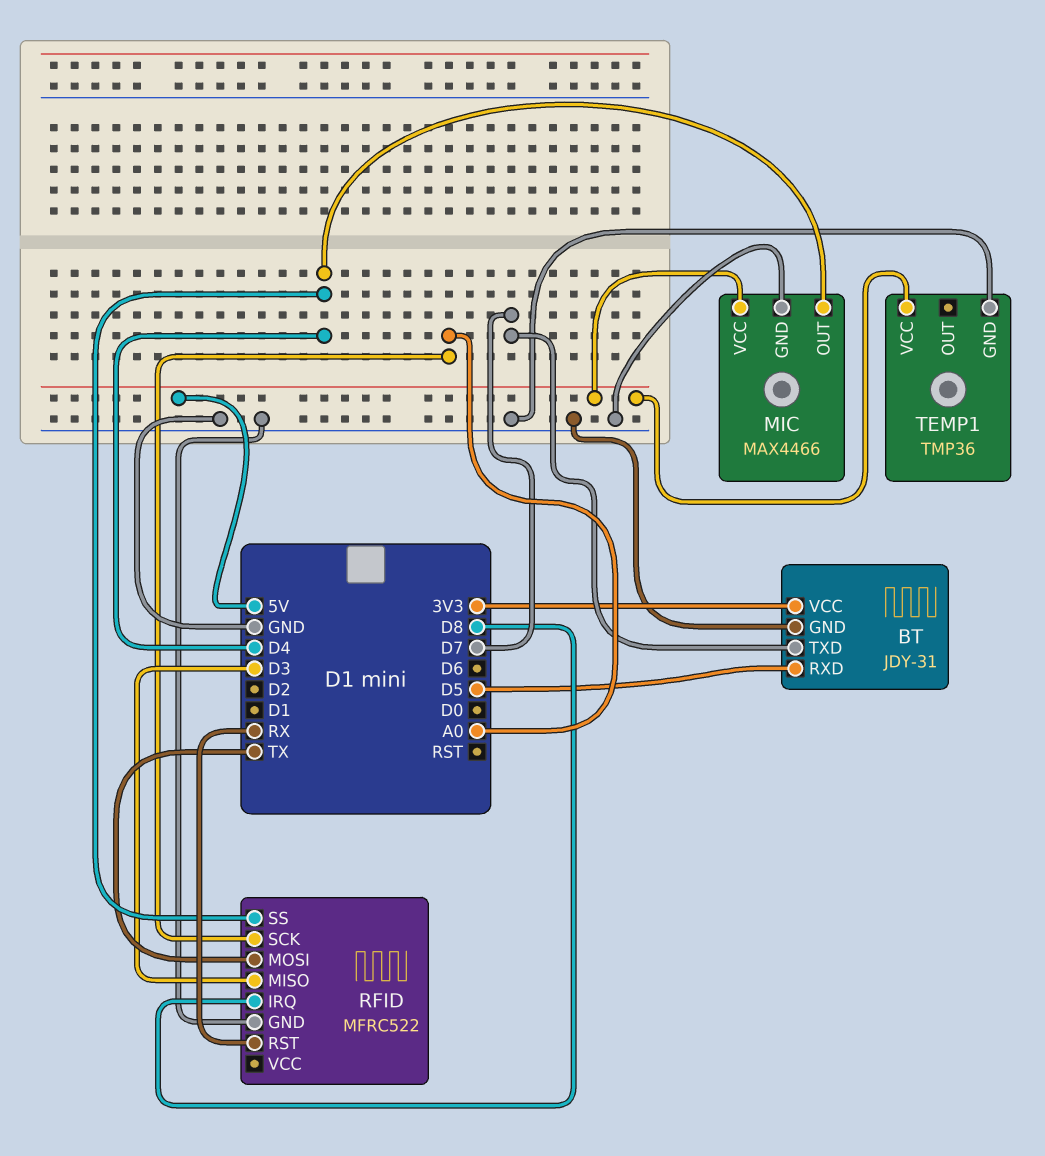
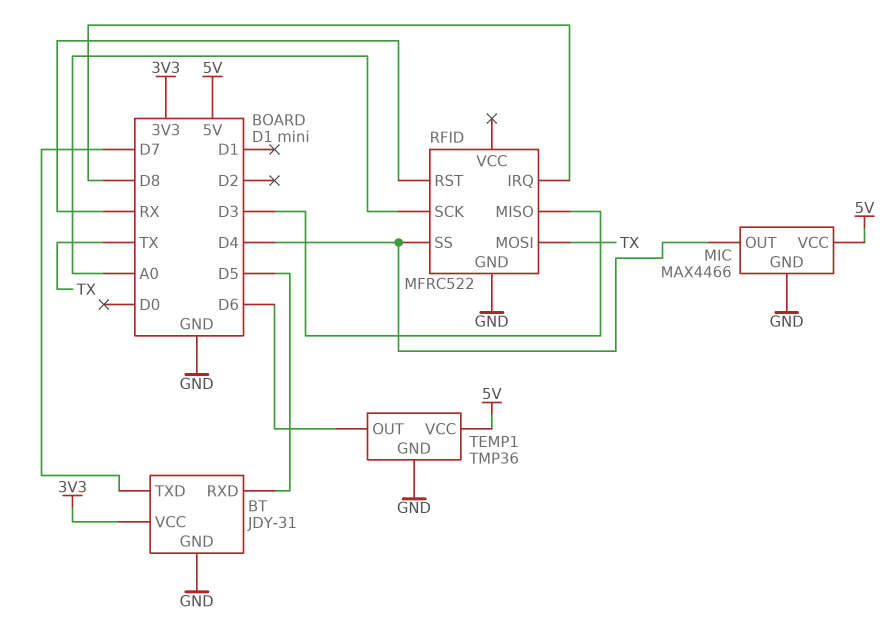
TEMP1 pin OUT: none -> D6

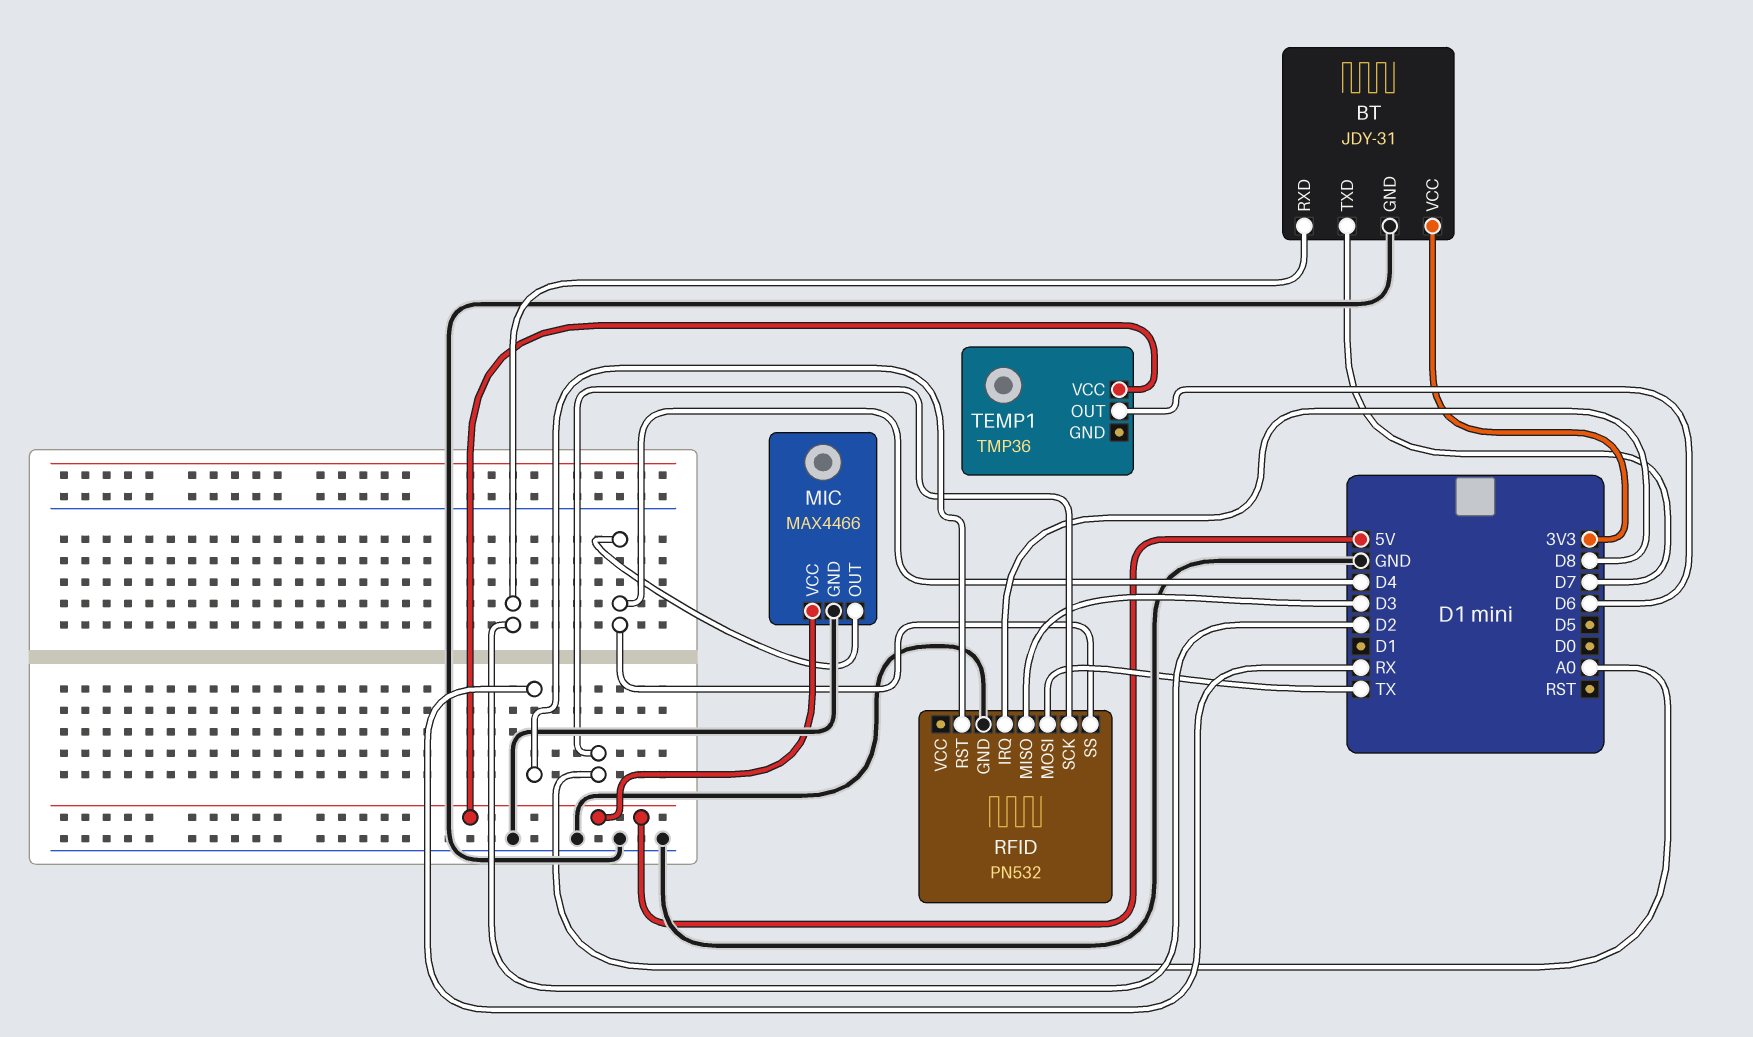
BT pin RXD: D5 -> D2
RFID: MFRC522 -> PN532
TEMP1 pin GND: GND -> none

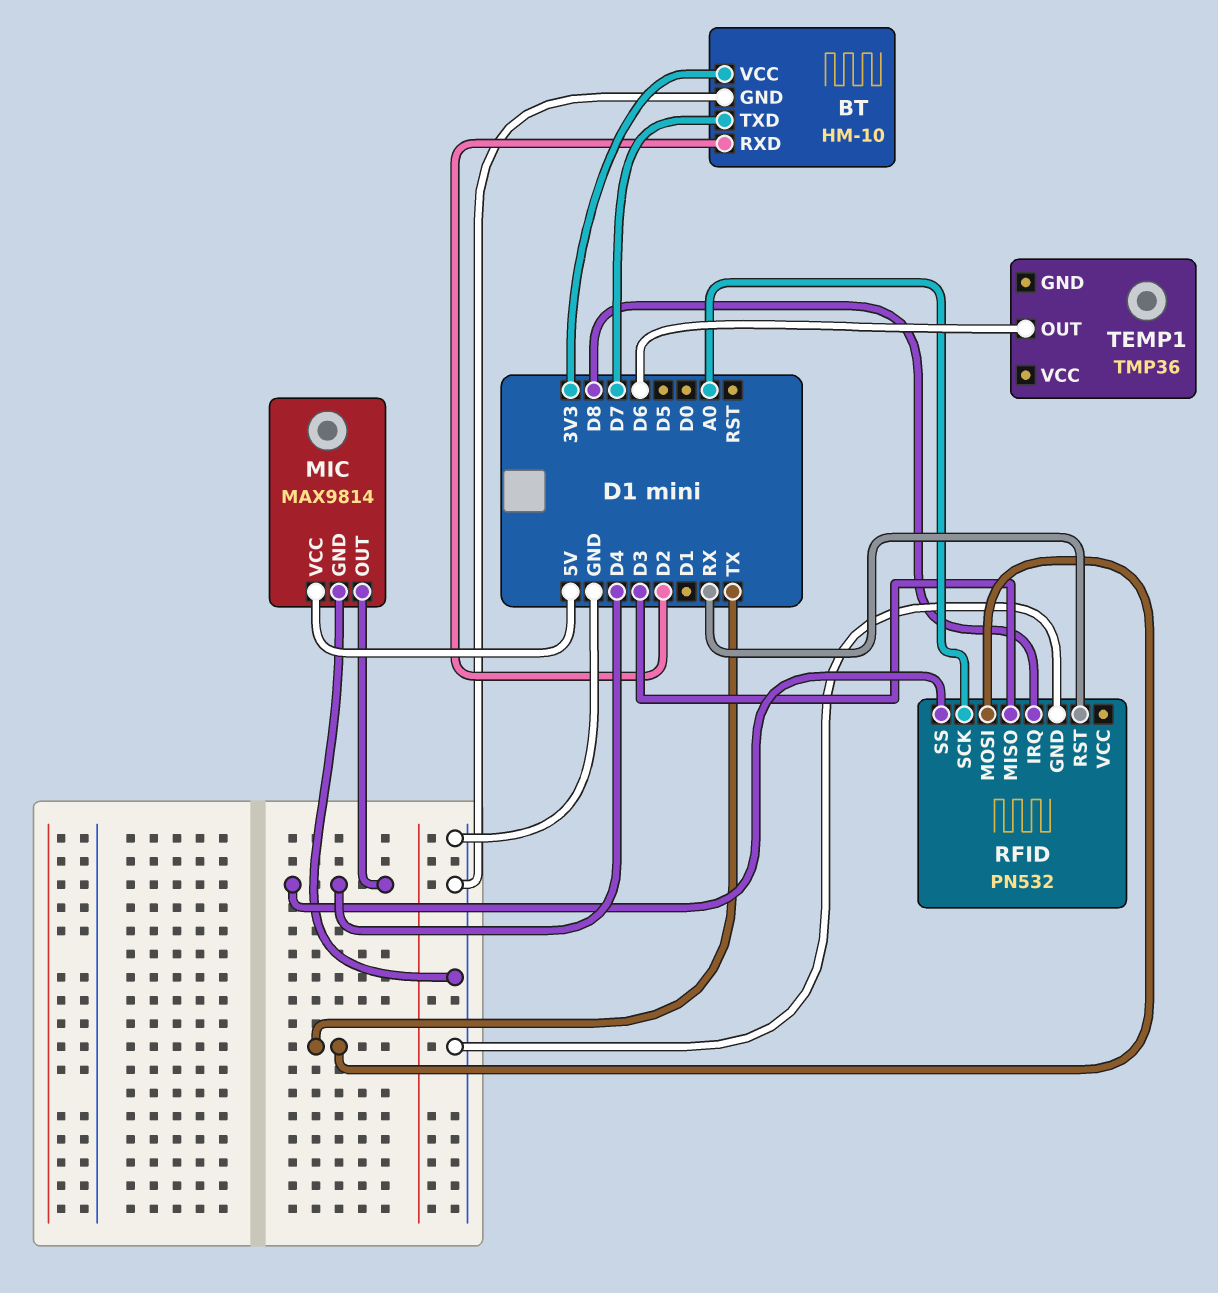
BT: JDY-31 -> HM-10
MIC: MAX4466 -> MAX9814
TEMP1 pin VCC: 5V -> none

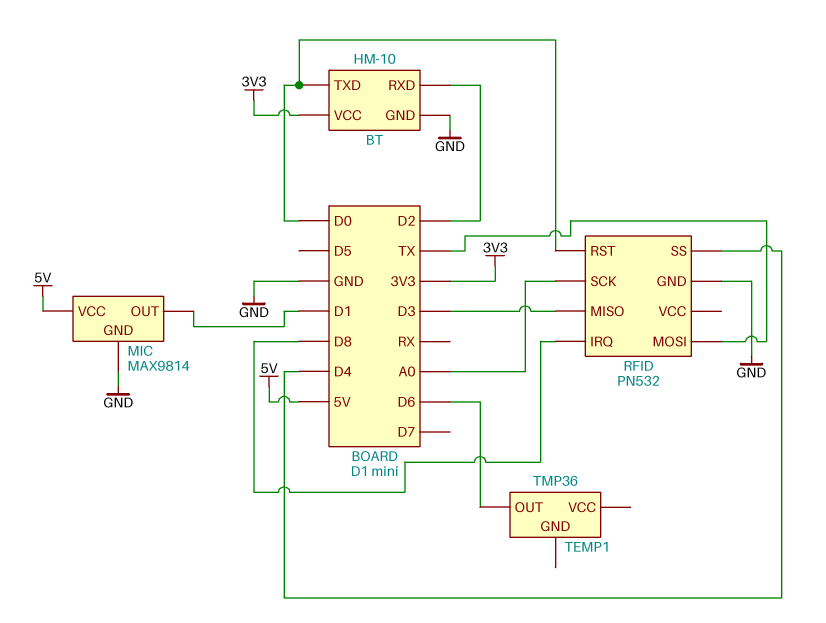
BT pin TXD: D7 -> D0
MIC pin OUT: D4 -> D1
RFID pin RST: RX -> D0

